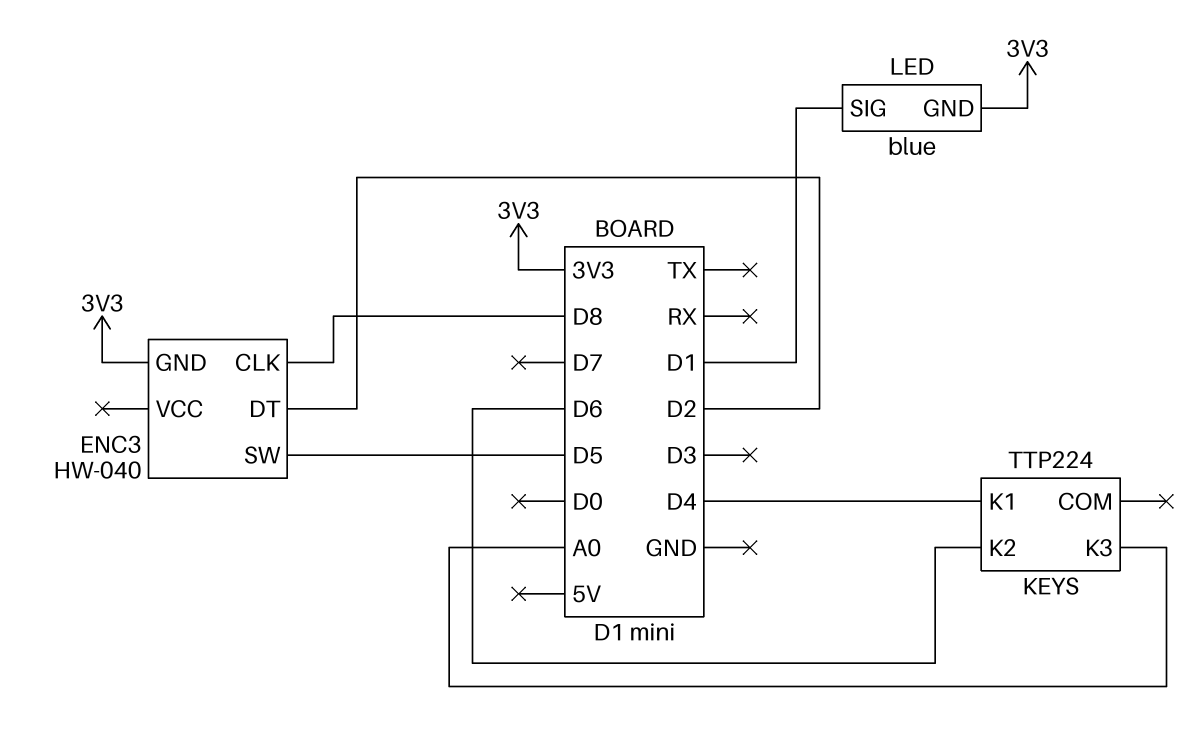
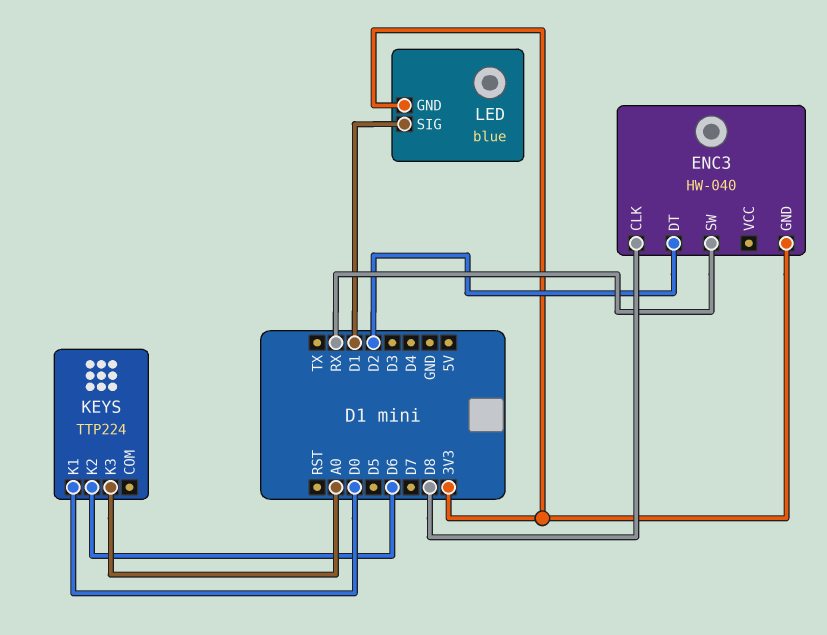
ENC3 pin SW: D5 -> RX
KEYS pin K1: D4 -> D0

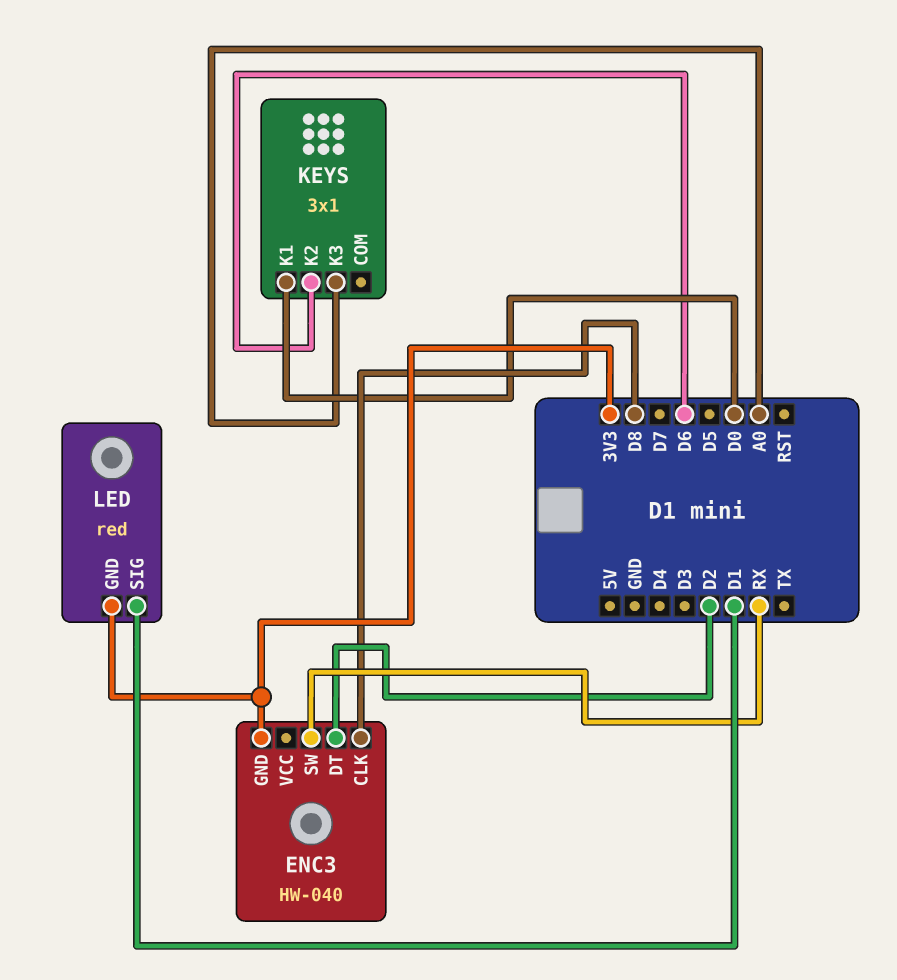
KEYS: TTP224 -> 3x1
LED: blue -> red

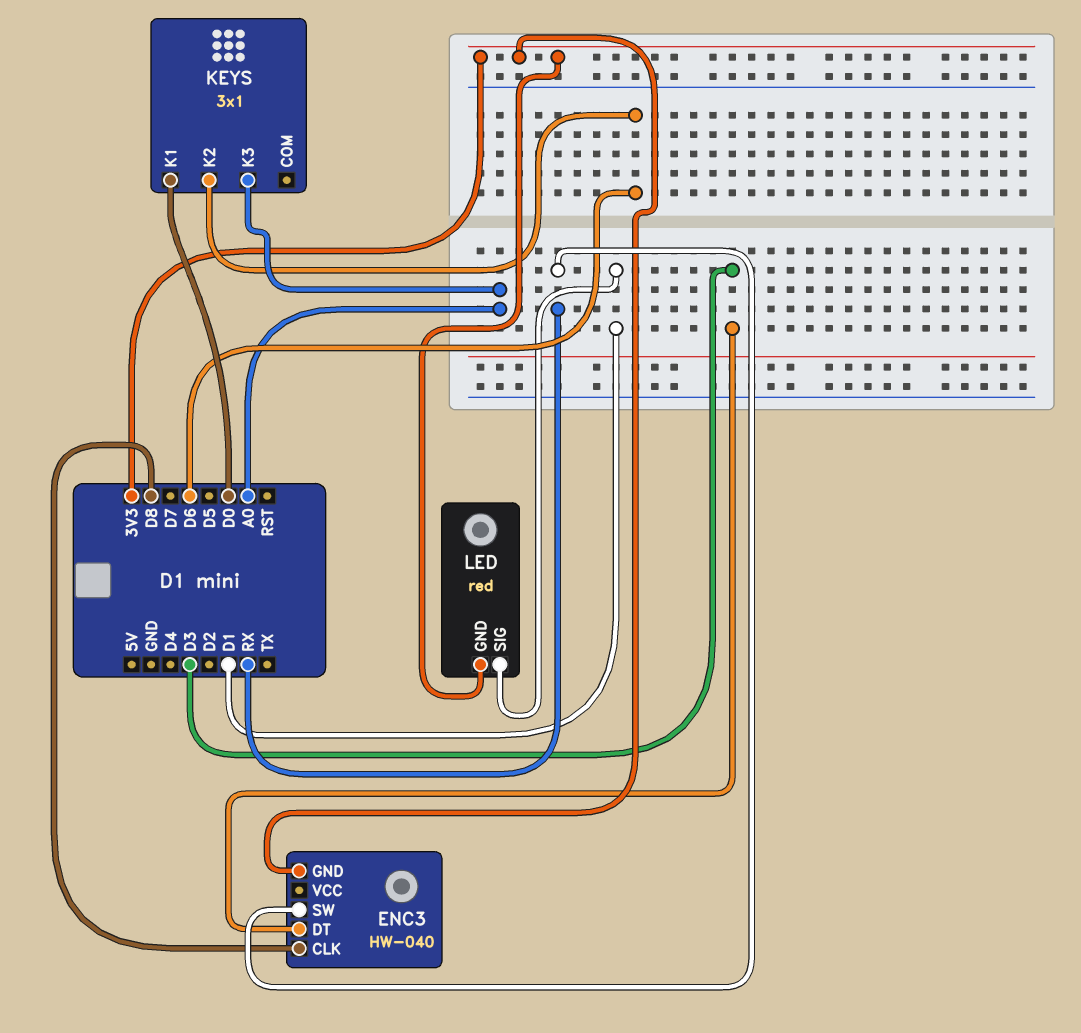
ENC3 pin DT: D2 -> D3

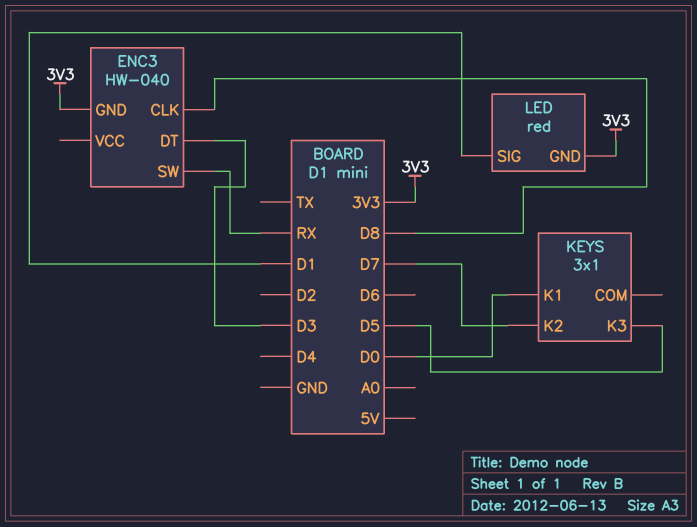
KEYS pin K2: D6 -> D7
KEYS pin K3: A0 -> D5

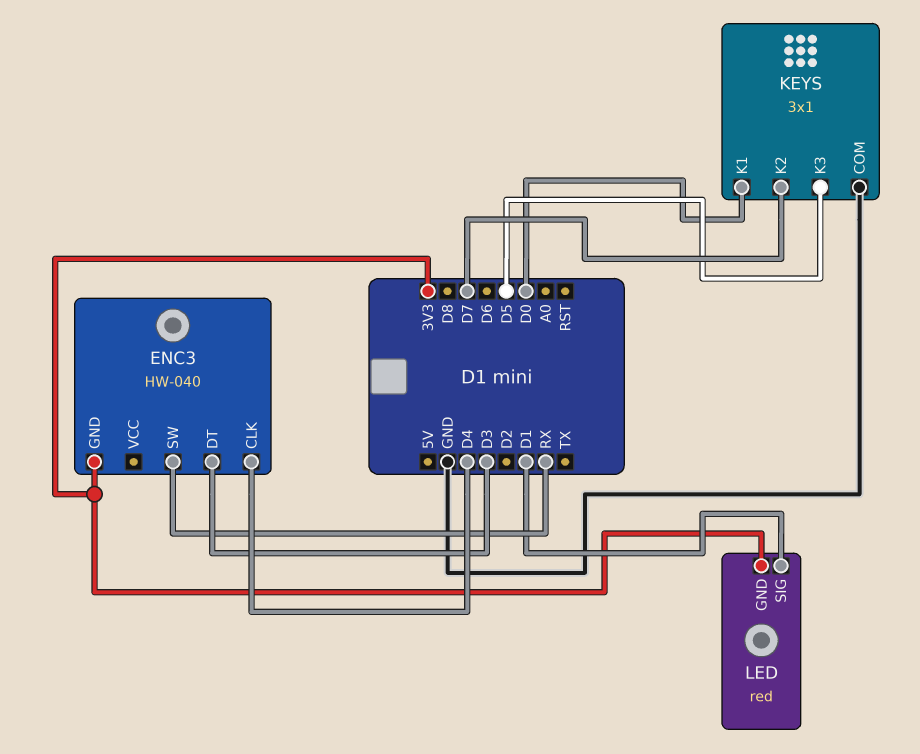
ENC3 pin CLK: D8 -> D4
KEYS pin COM: none -> GND

